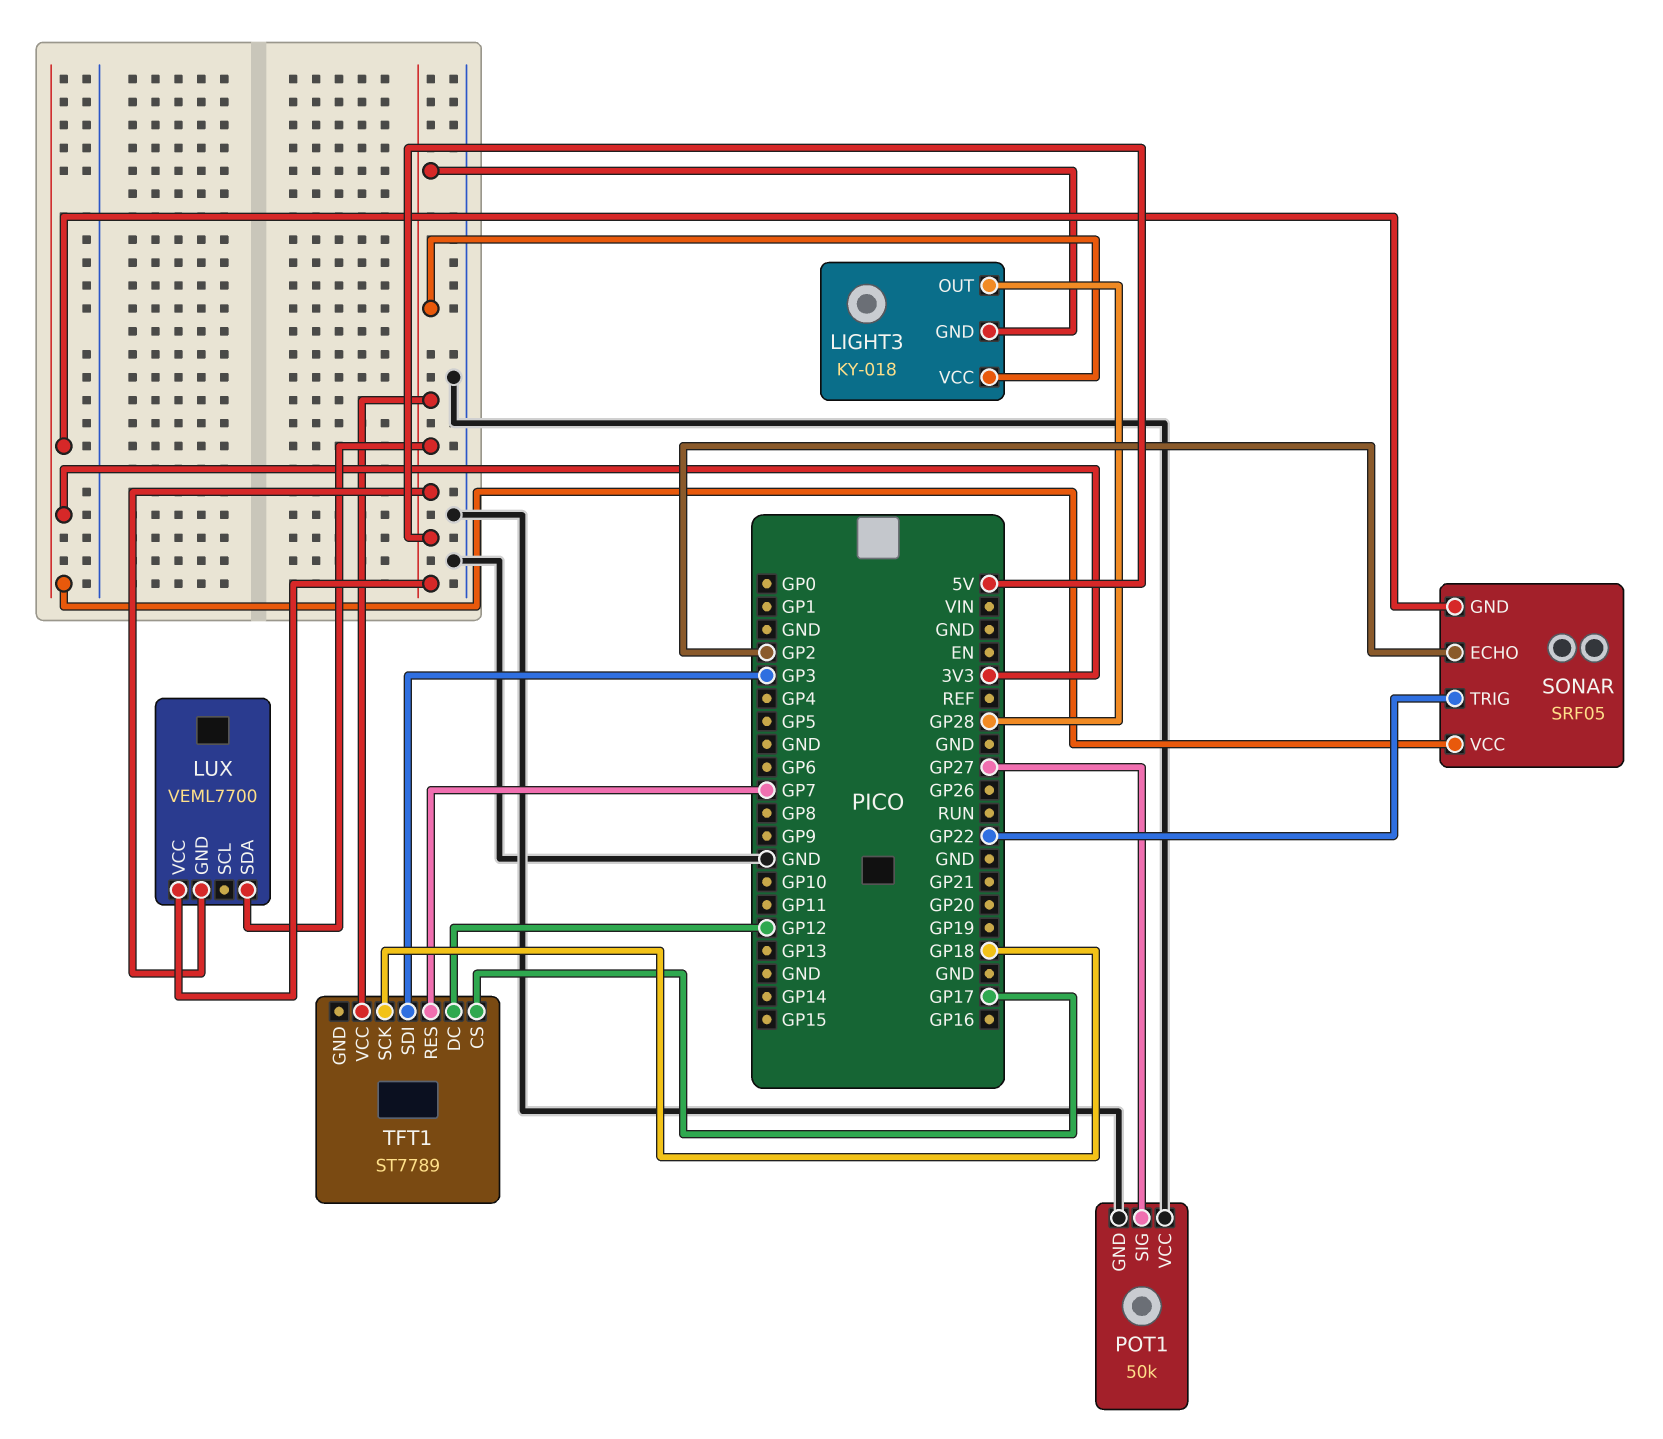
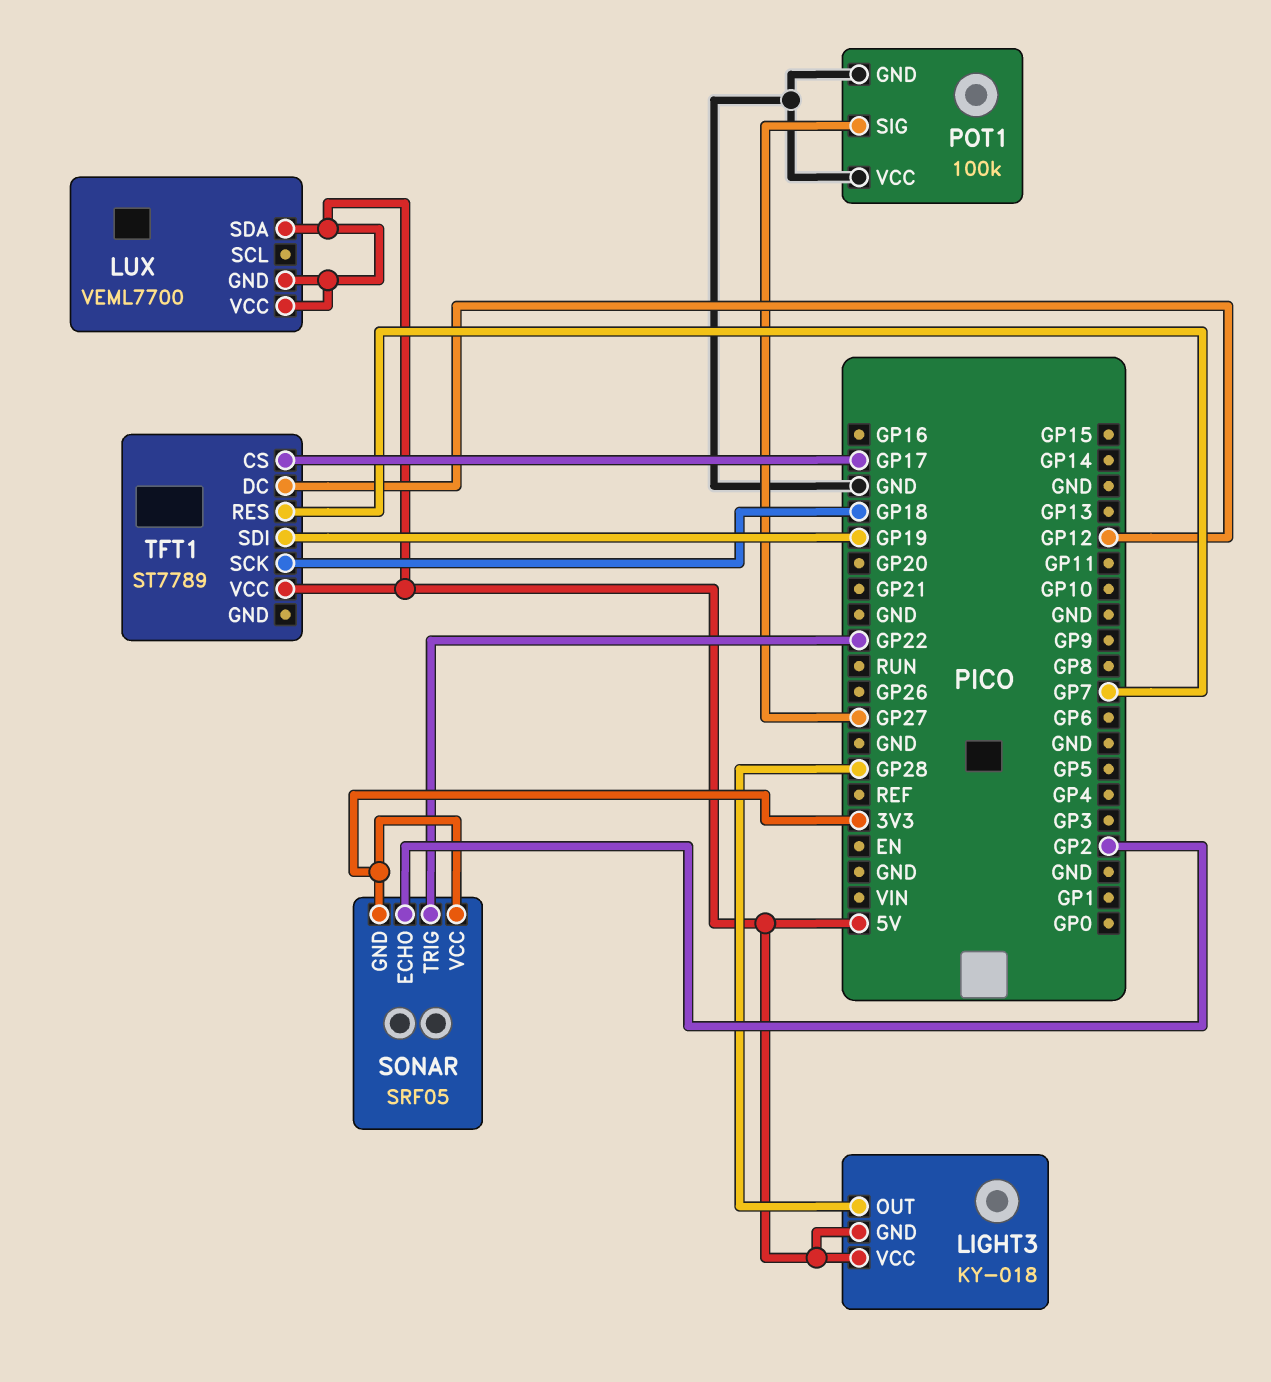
POT1: 50k -> 100k
TFT1 pin SDI: GP3 -> GP19

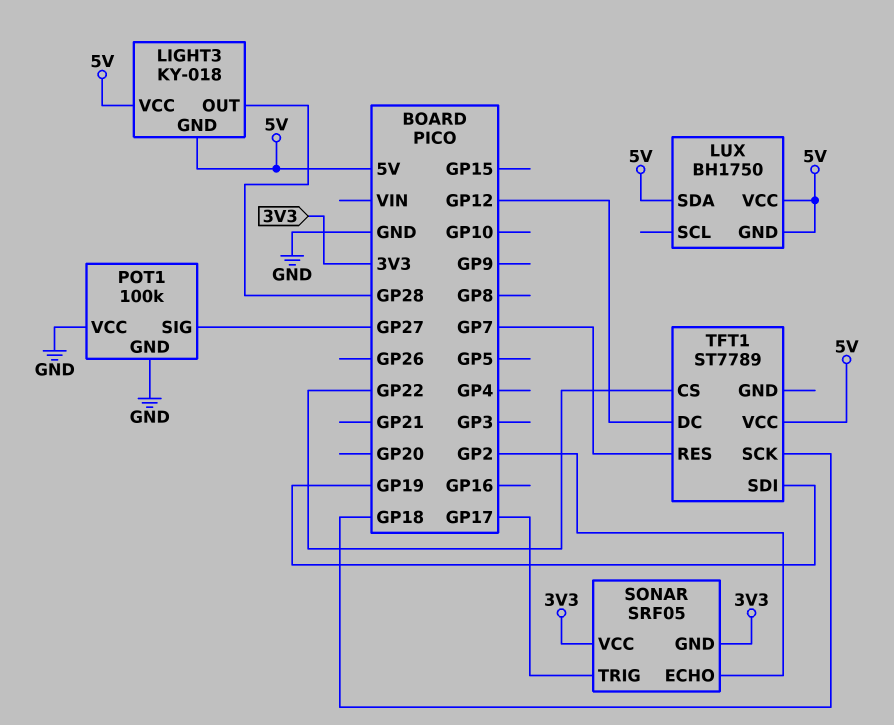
LUX: VEML7700 -> BH1750
SONAR pin TRIG: GP22 -> GP17
TFT1 pin CS: GP17 -> GP22

